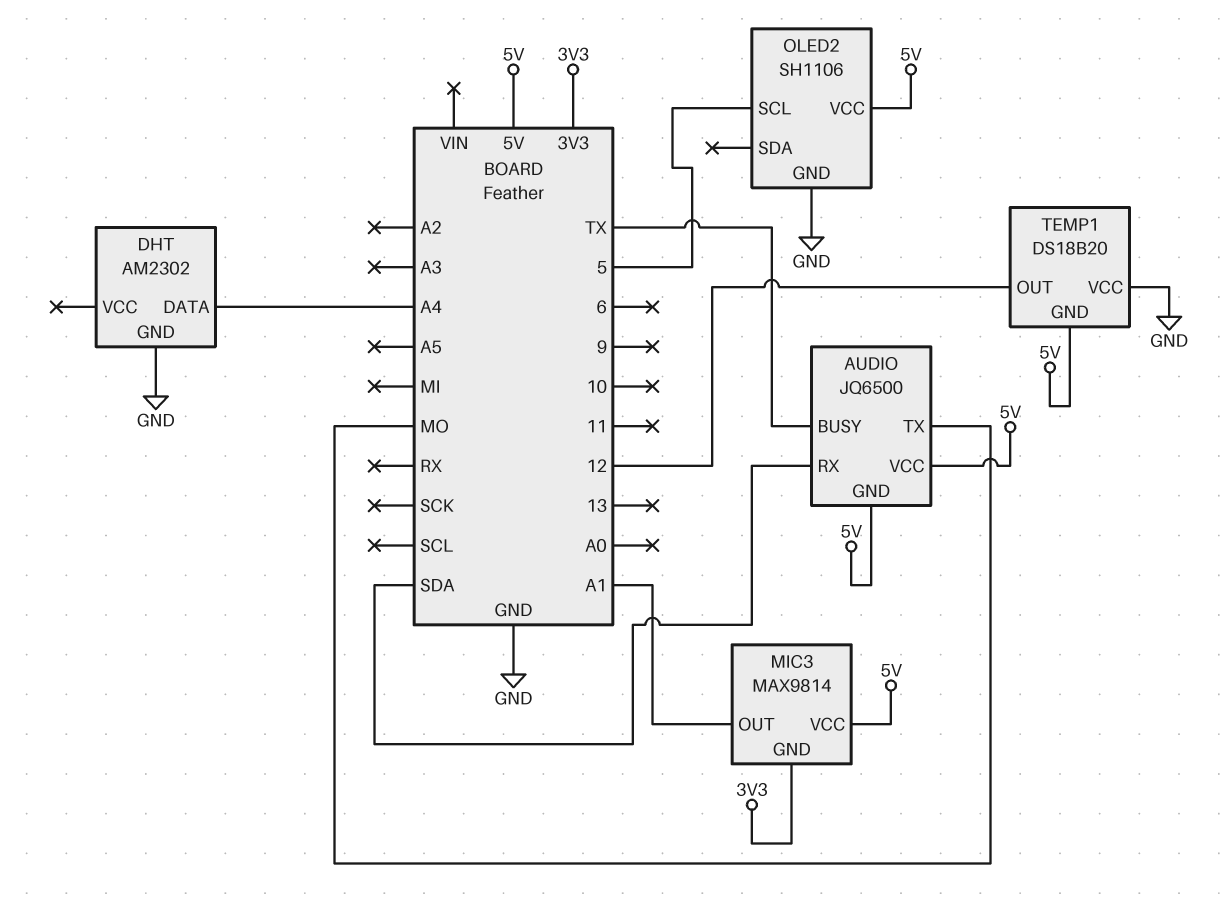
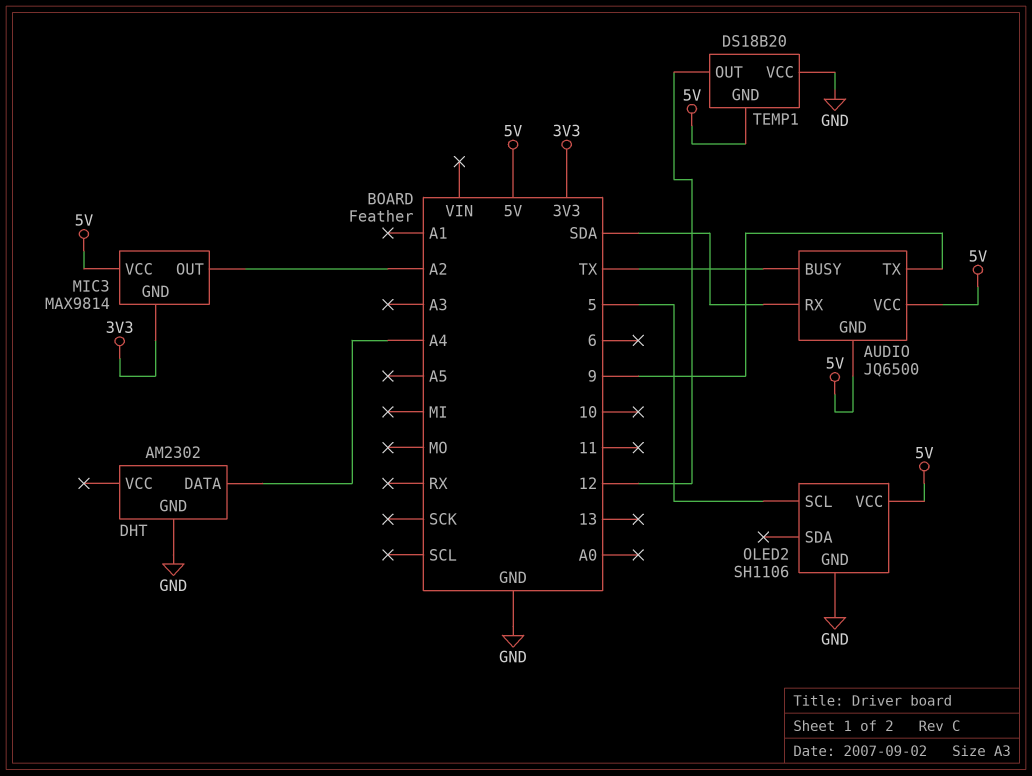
AUDIO pin TX: MO -> 9
MIC3 pin OUT: A1 -> A2

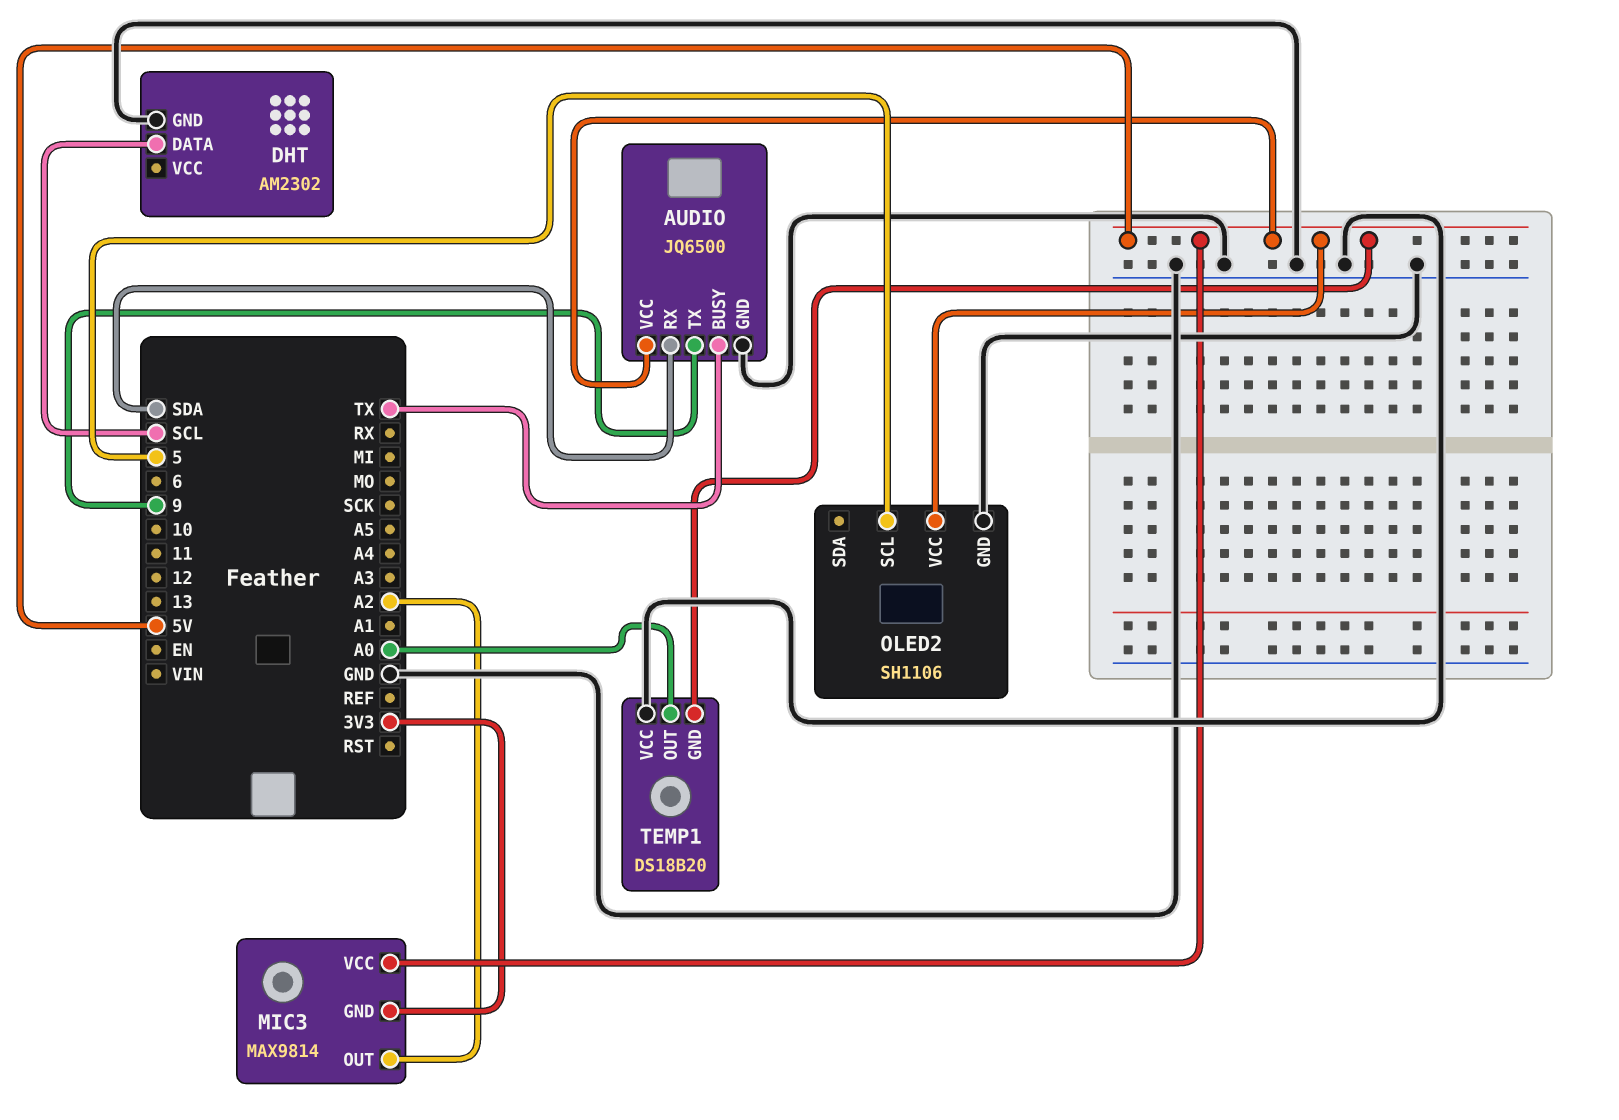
AUDIO pin GND: 5V -> GND
DHT pin DATA: A4 -> SCL
TEMP1 pin OUT: 12 -> A0

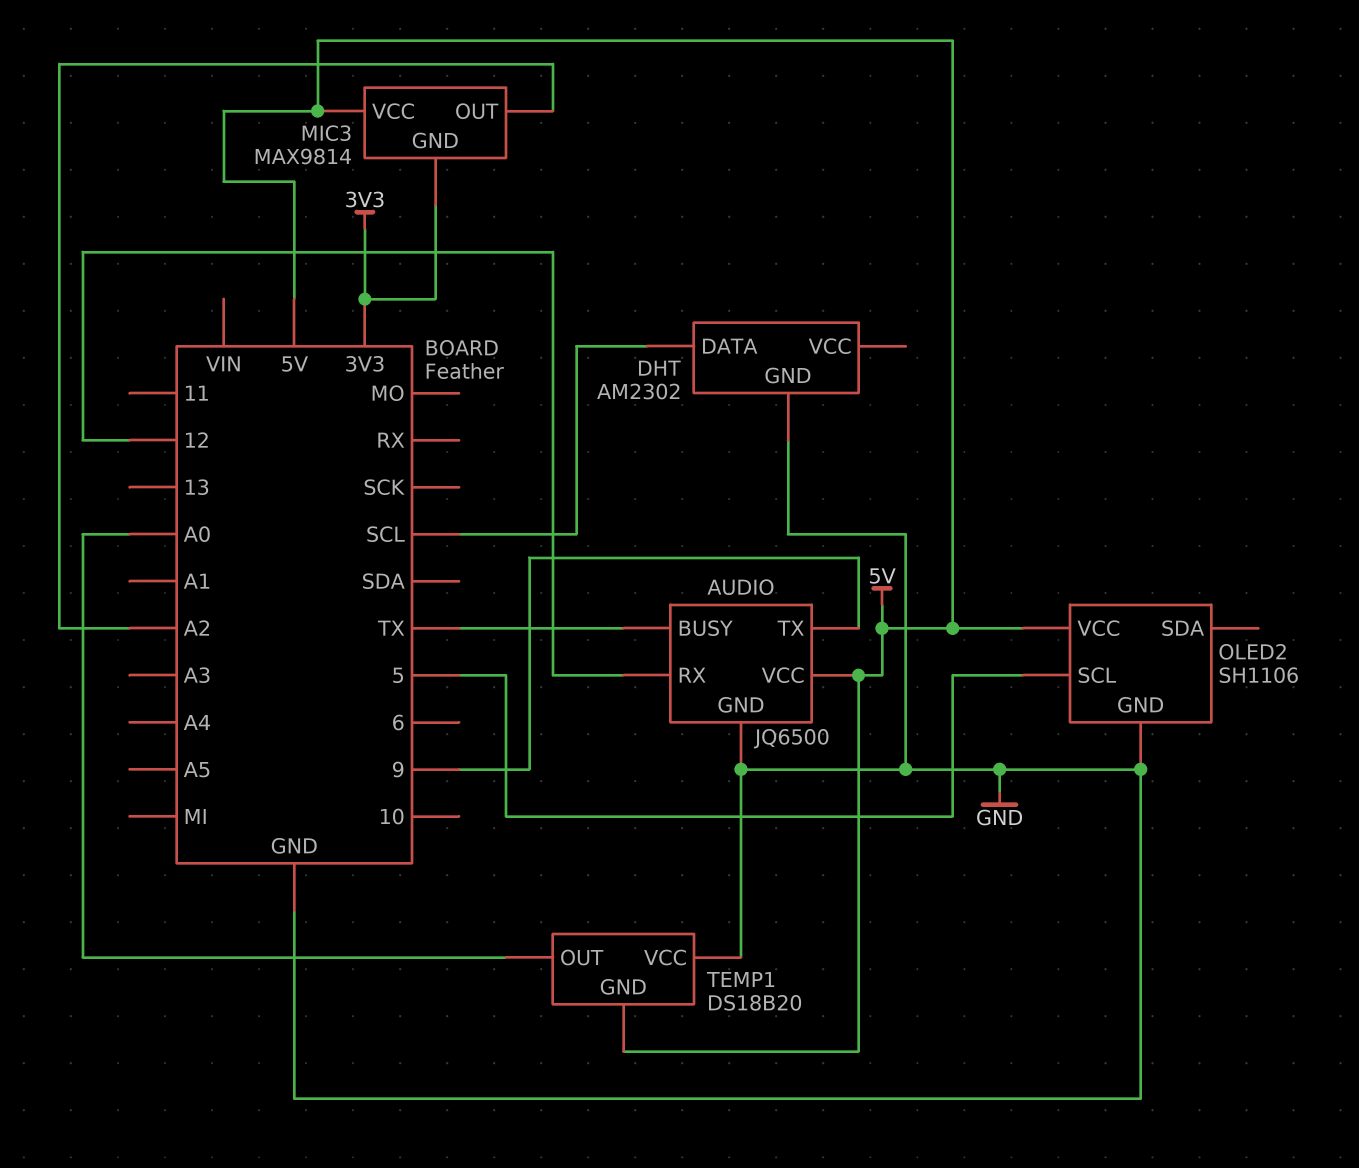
AUDIO pin RX: SDA -> 12

